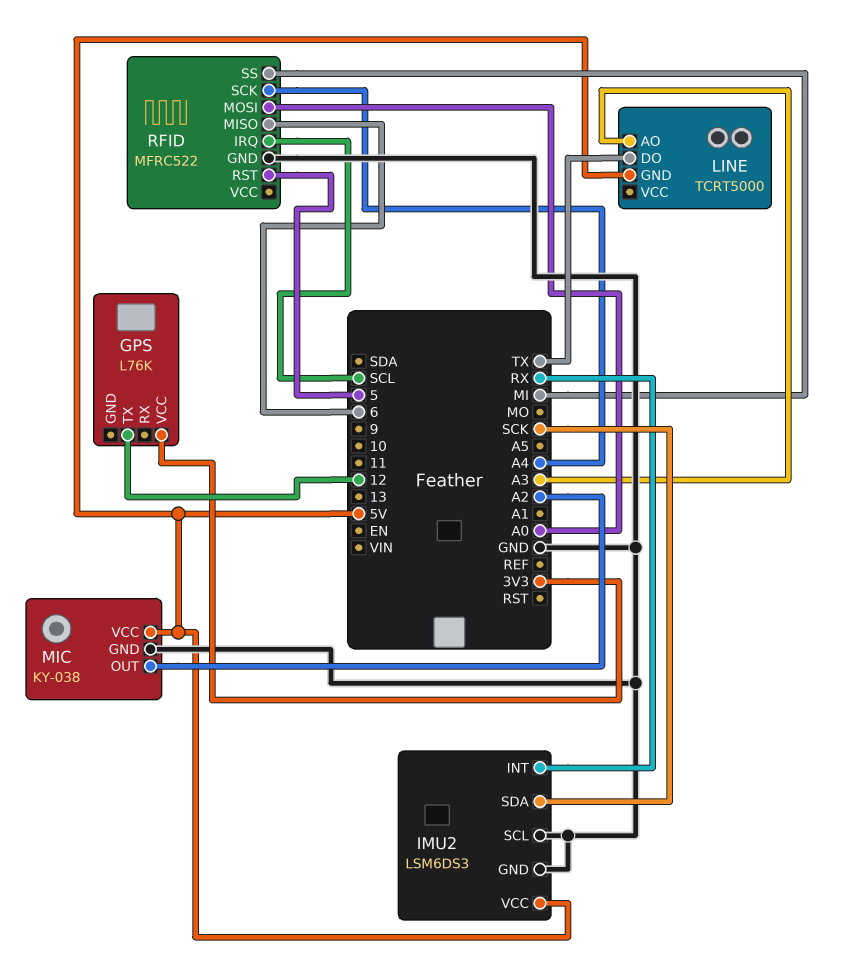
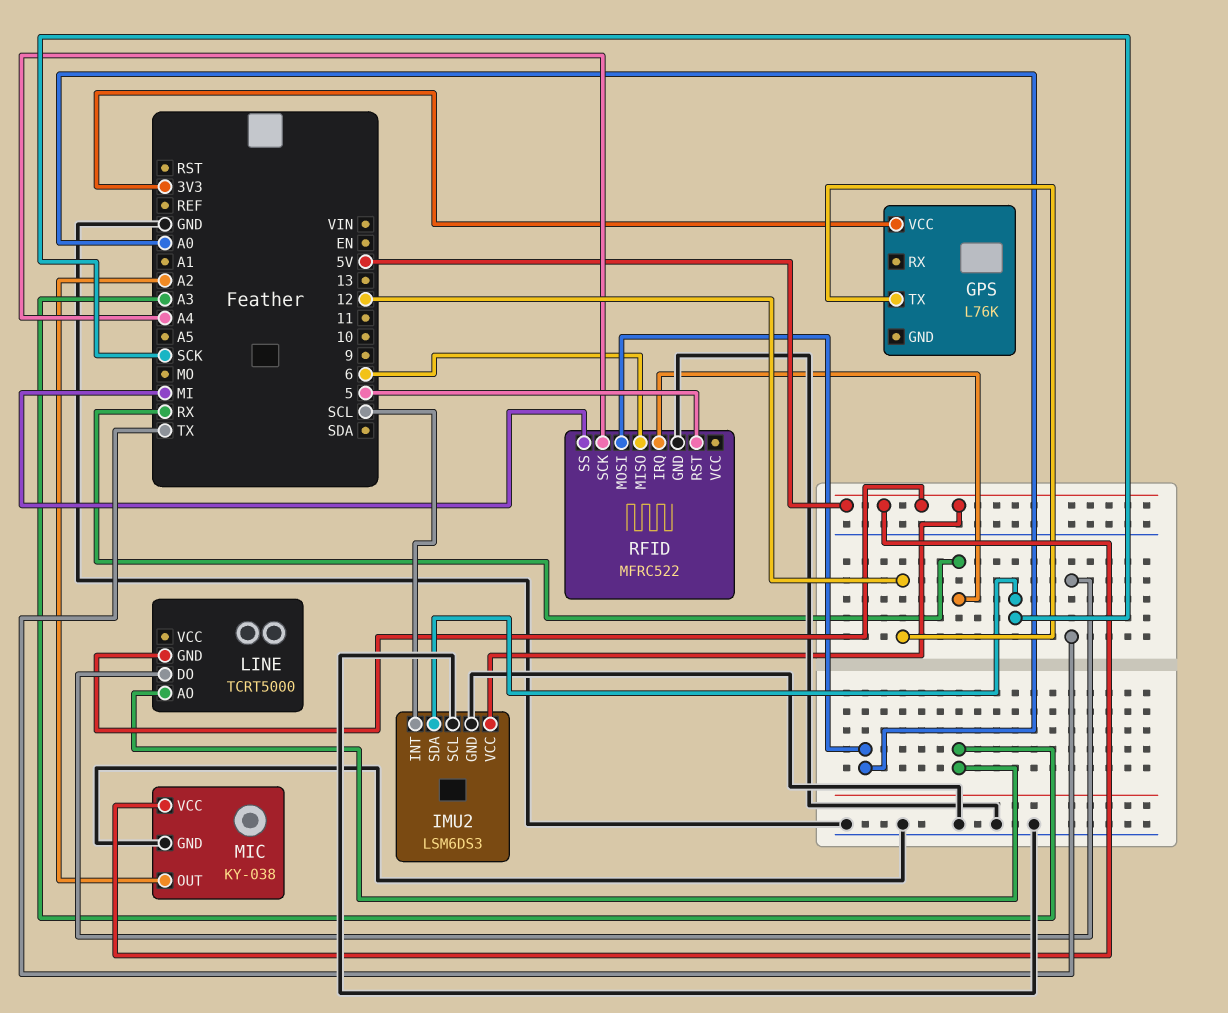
IMU2 pin INT: RX -> SCL
RFID pin IRQ: SCL -> RX

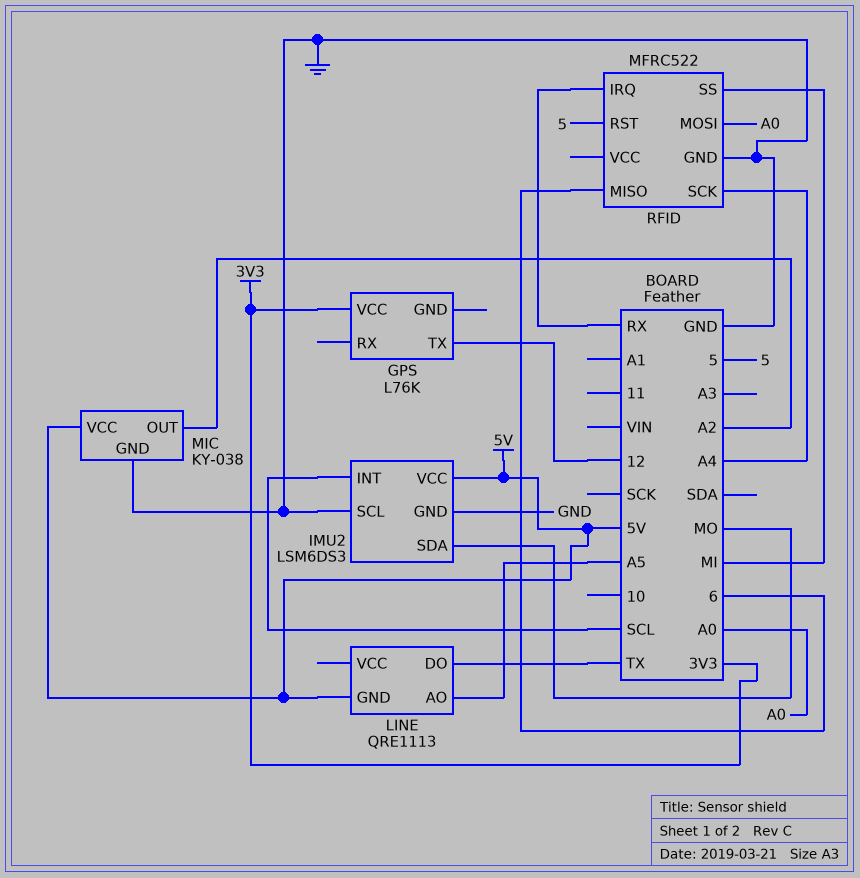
IMU2 pin SDA: SCK -> MO
LINE: TCRT5000 -> QRE1113
LINE pin AO: A3 -> A5

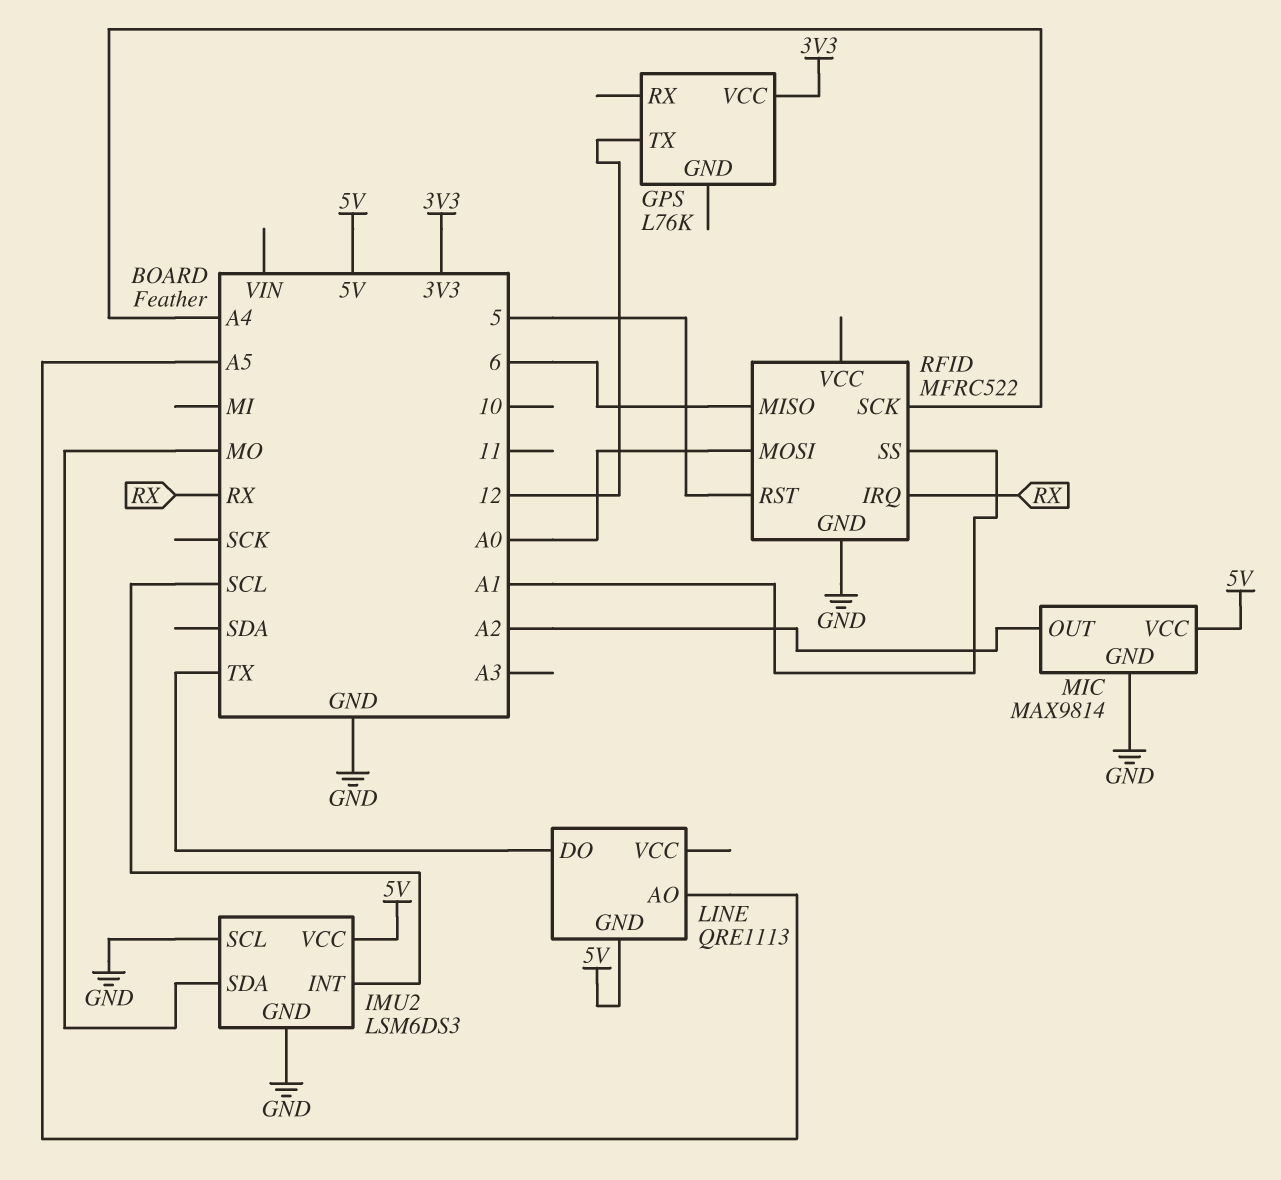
MIC: KY-038 -> MAX9814
RFID pin SS: MI -> A1

